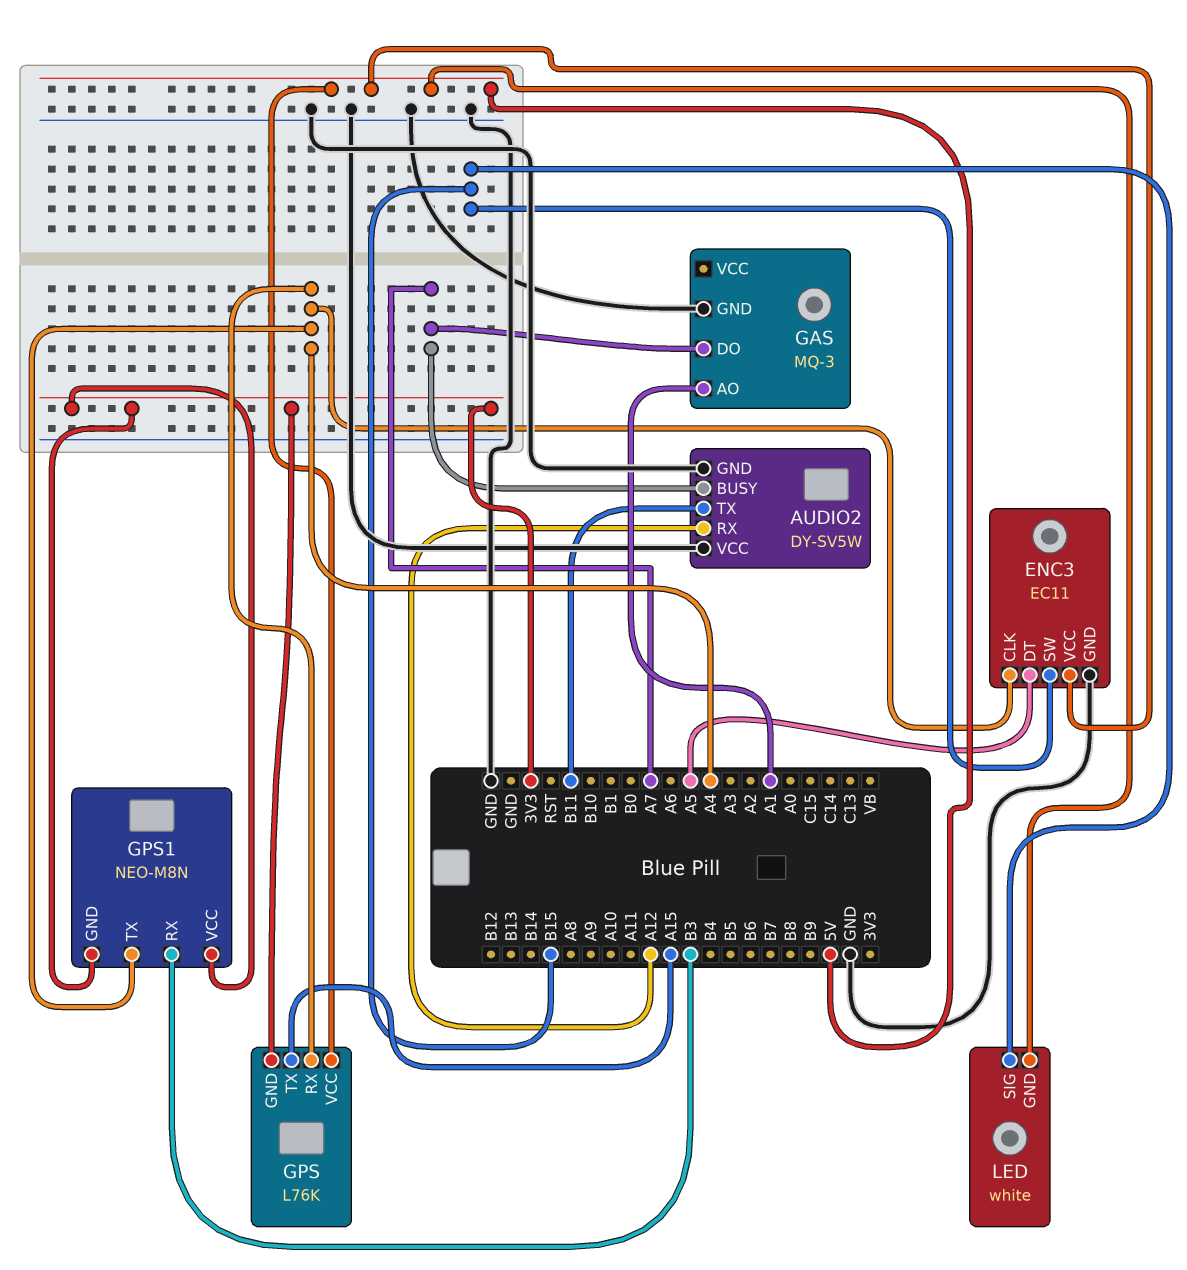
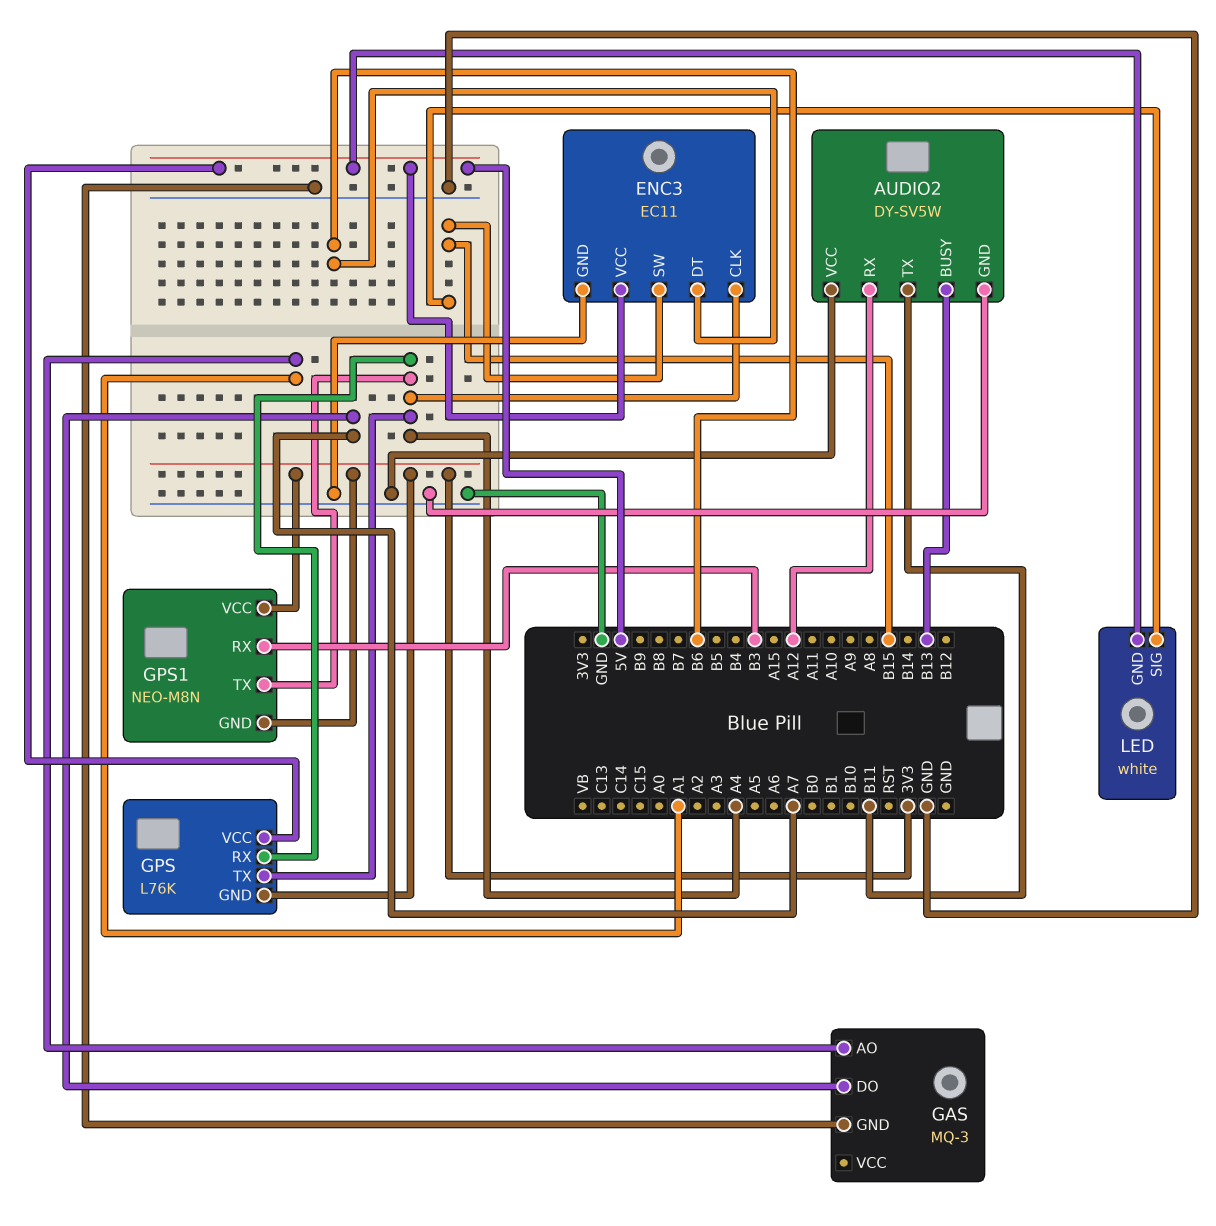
AUDIO2 pin BUSY: A7 -> B13
ENC3 pin DT: A5 -> B6
GPS pin TX: A15 -> A4

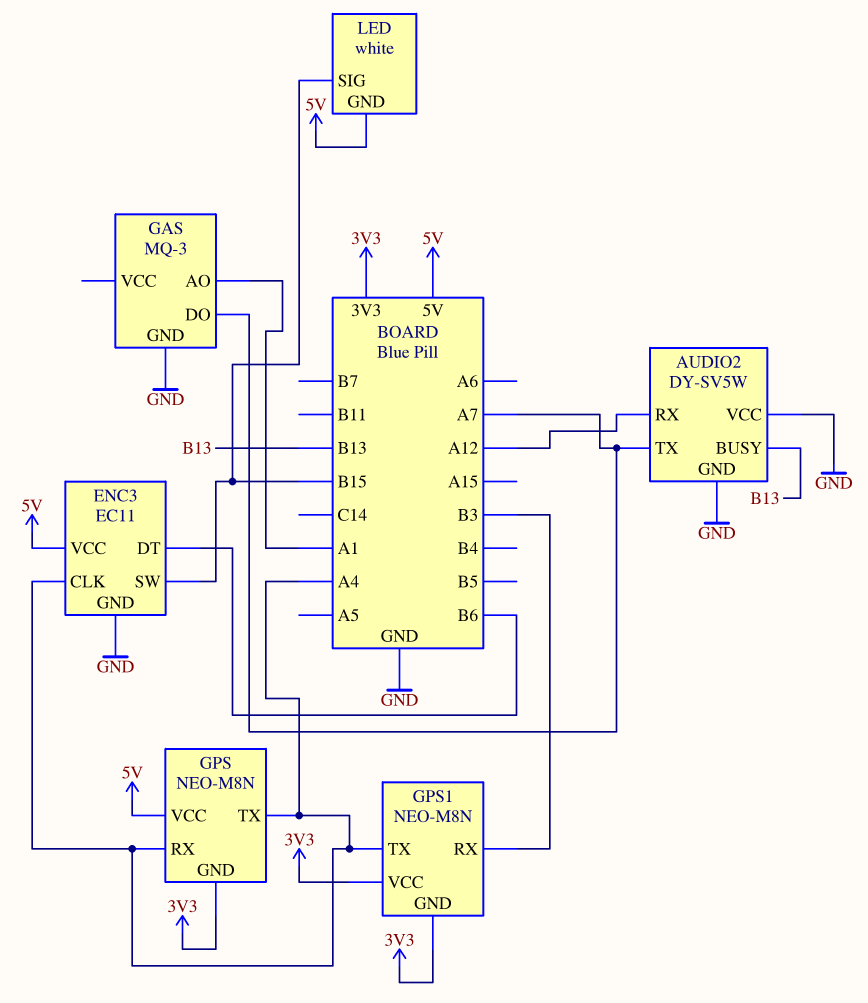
AUDIO2 pin TX: B11 -> A7
GPS: L76K -> NEO-M8N

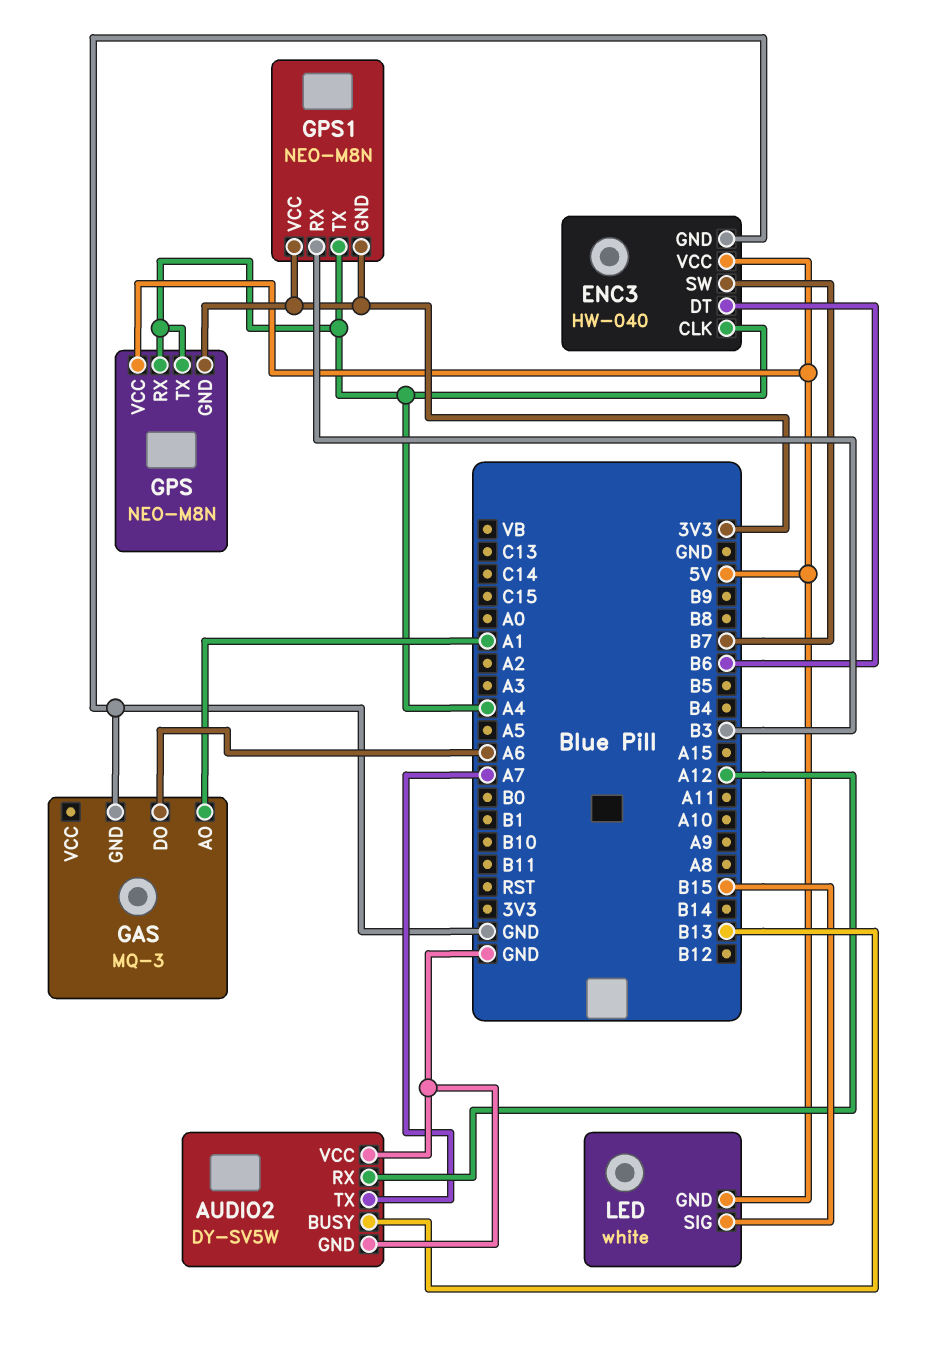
ENC3: EC11 -> HW-040
ENC3 pin SW: B15 -> B7
GAS pin DO: A7 -> A6

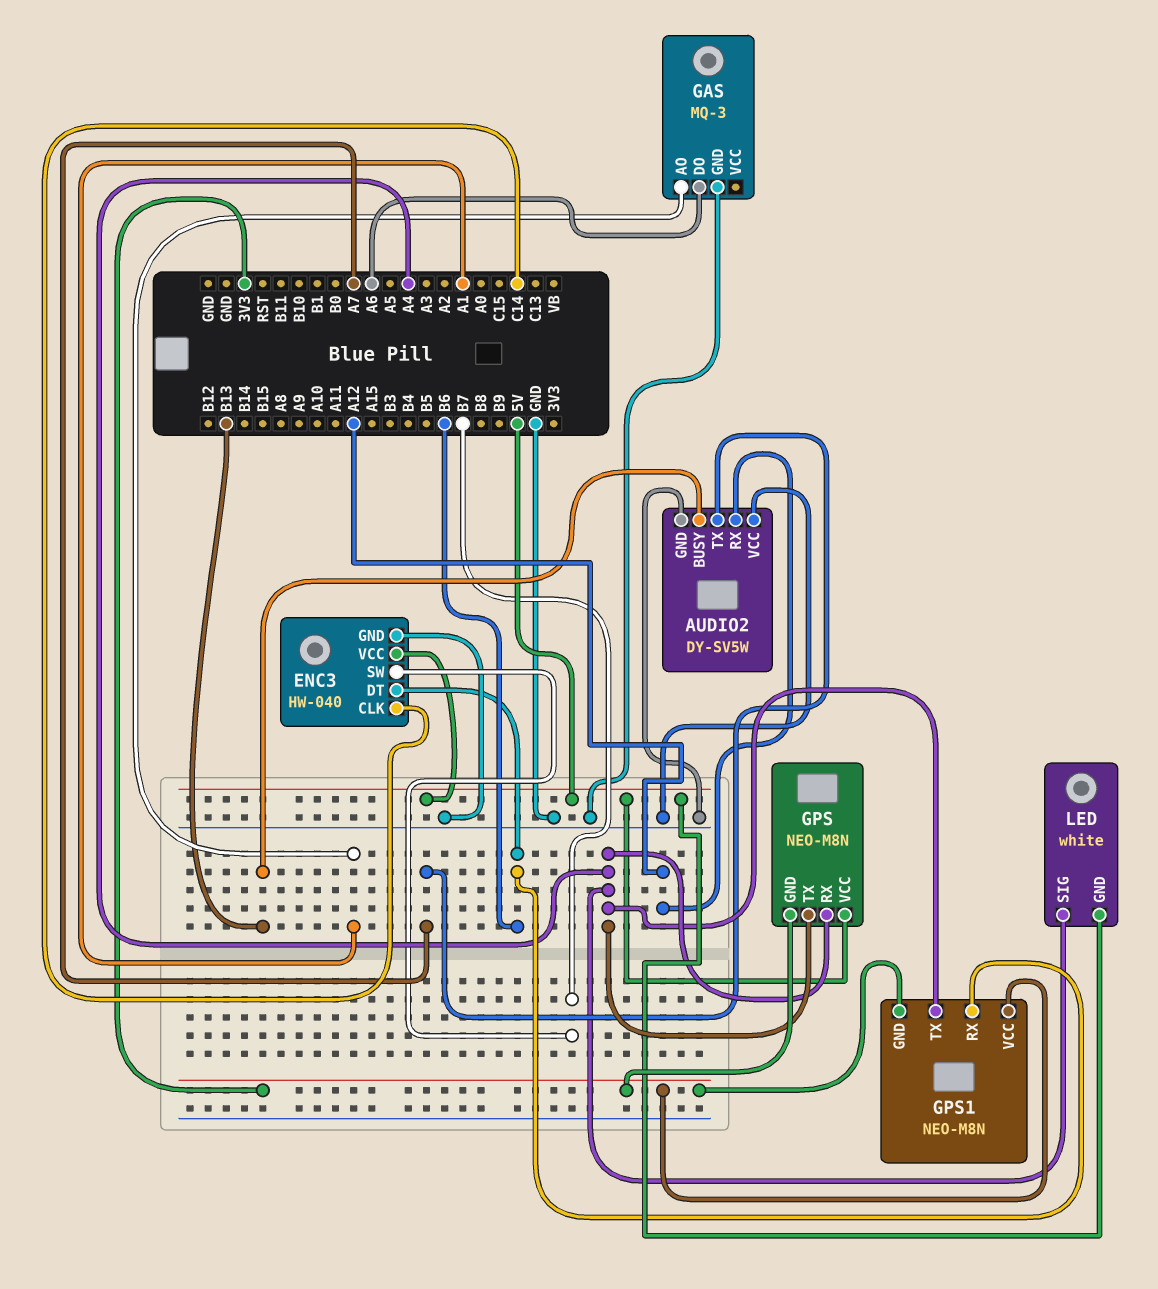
ENC3 pin CLK: A4 -> C14
GPS1 pin RX: B3 -> B6
LED pin SIG: B15 -> A4

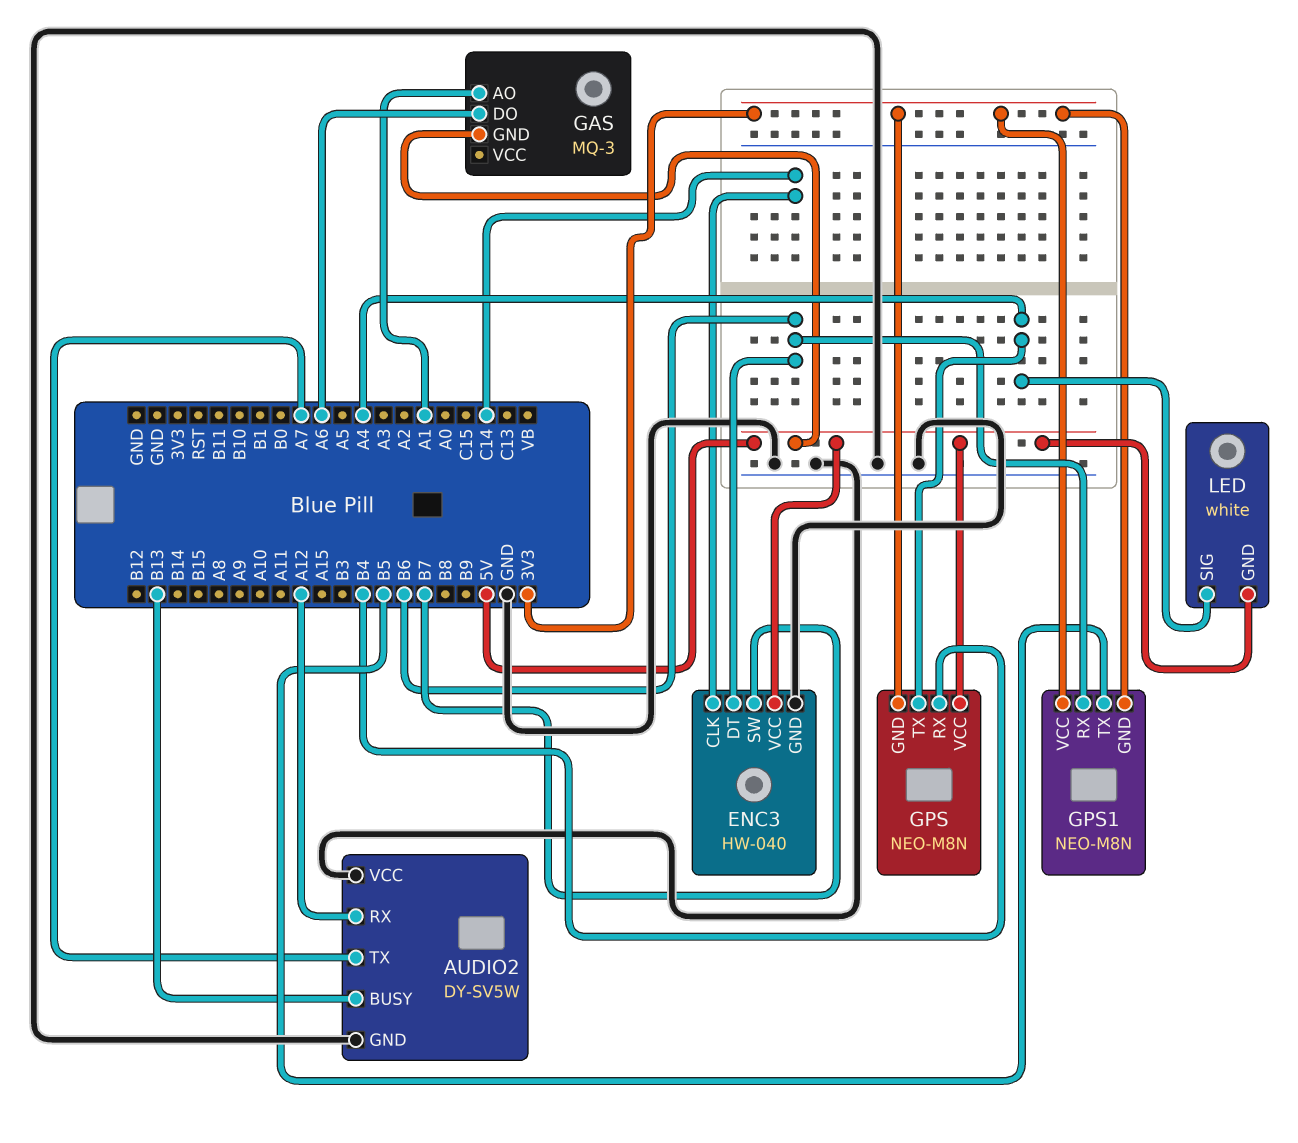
GAS pin GND: GND -> 5V
GPS pin RX: A4 -> B4
GPS1 pin TX: A4 -> B5

